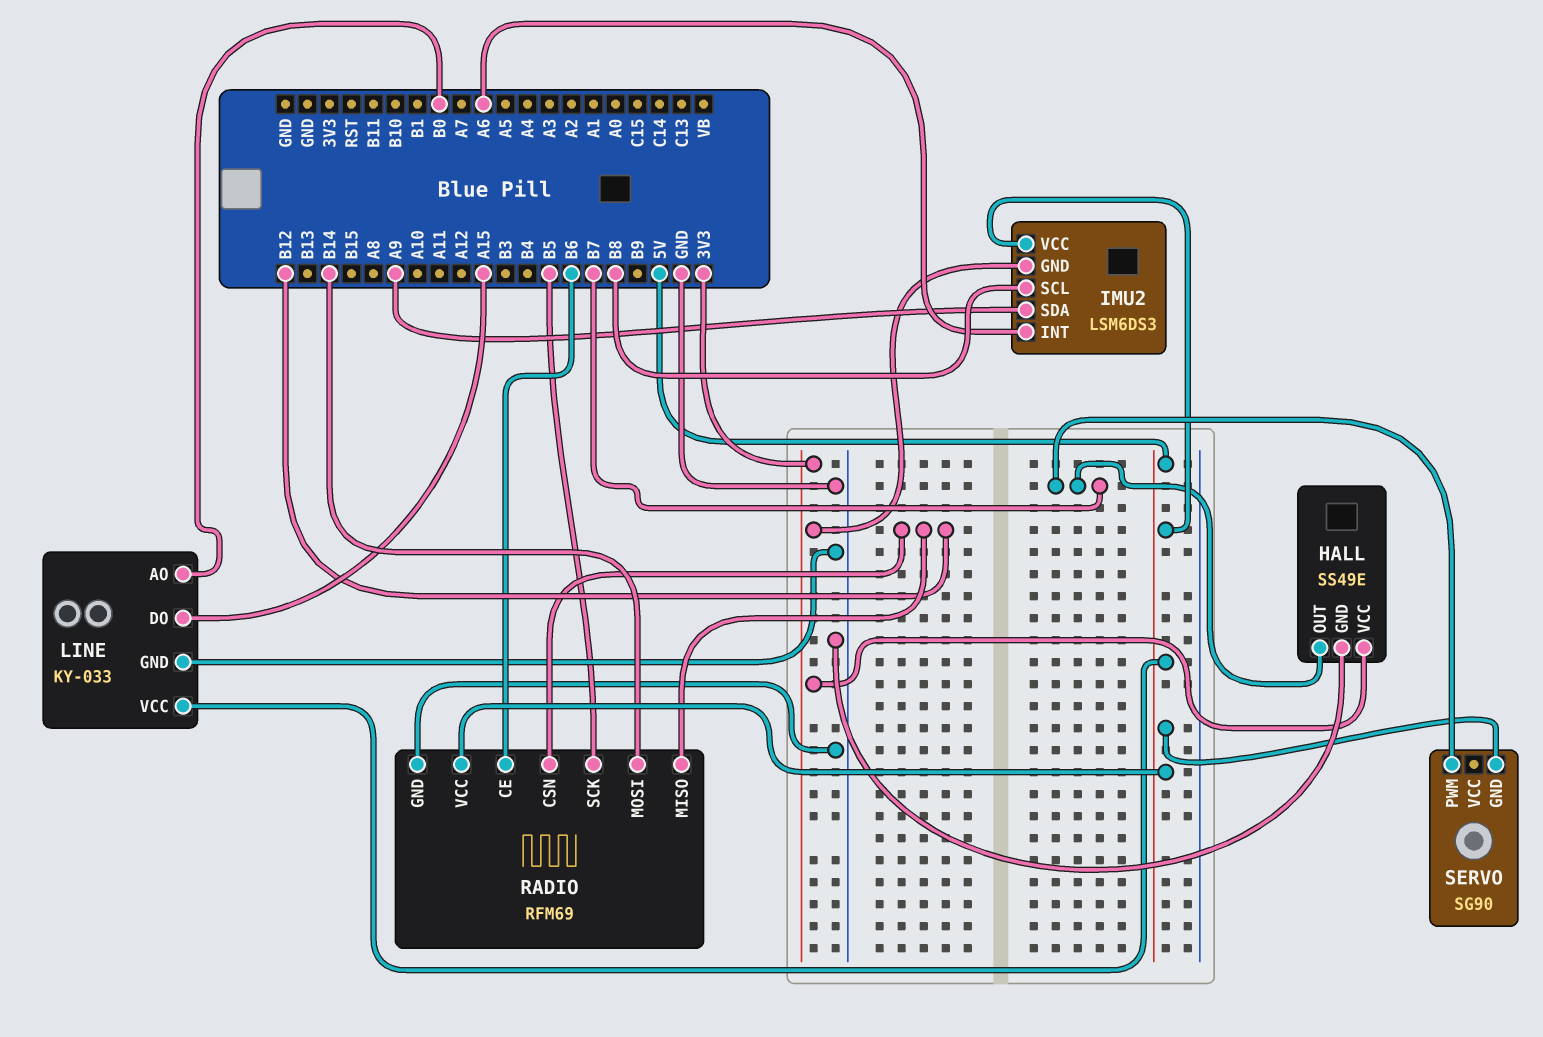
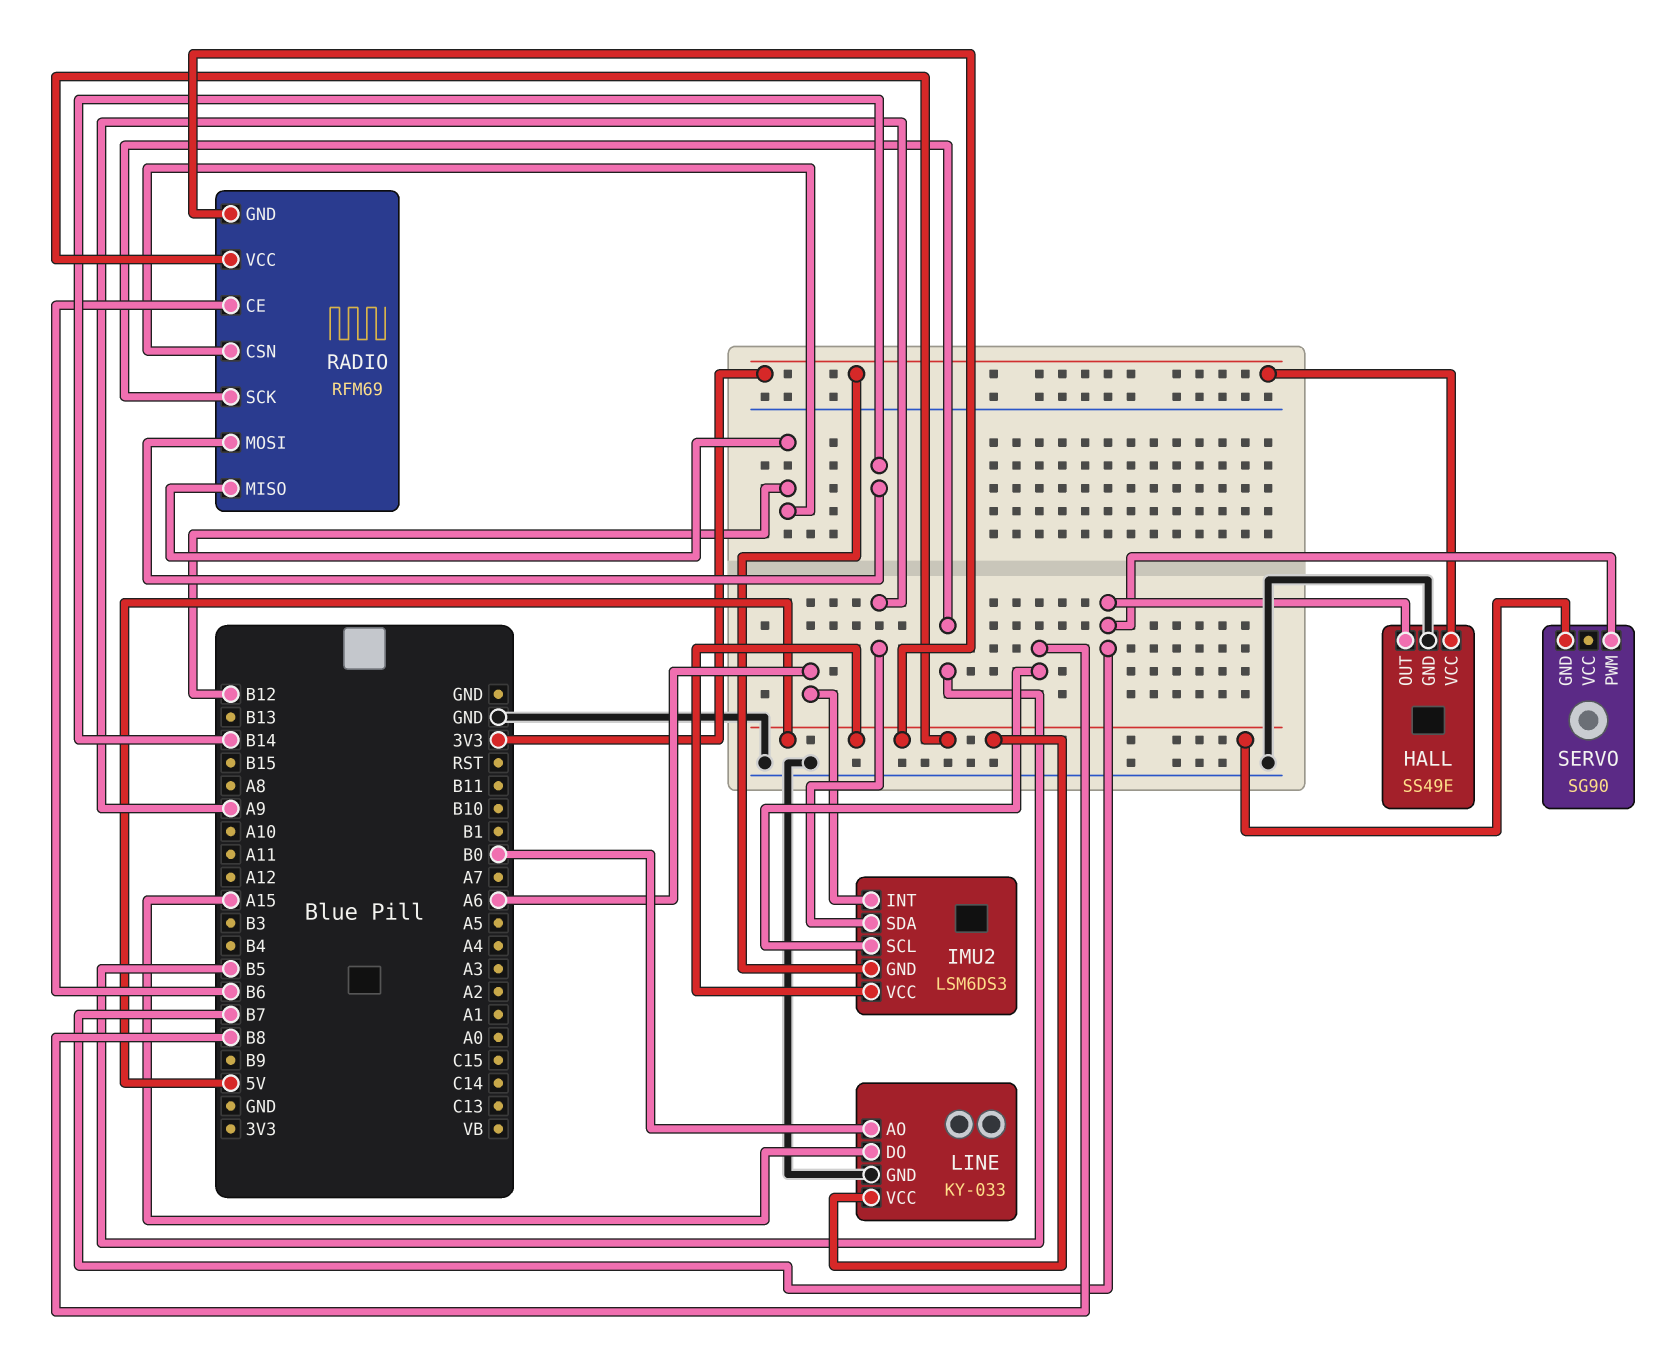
RADIO pin GND: GND -> 5V

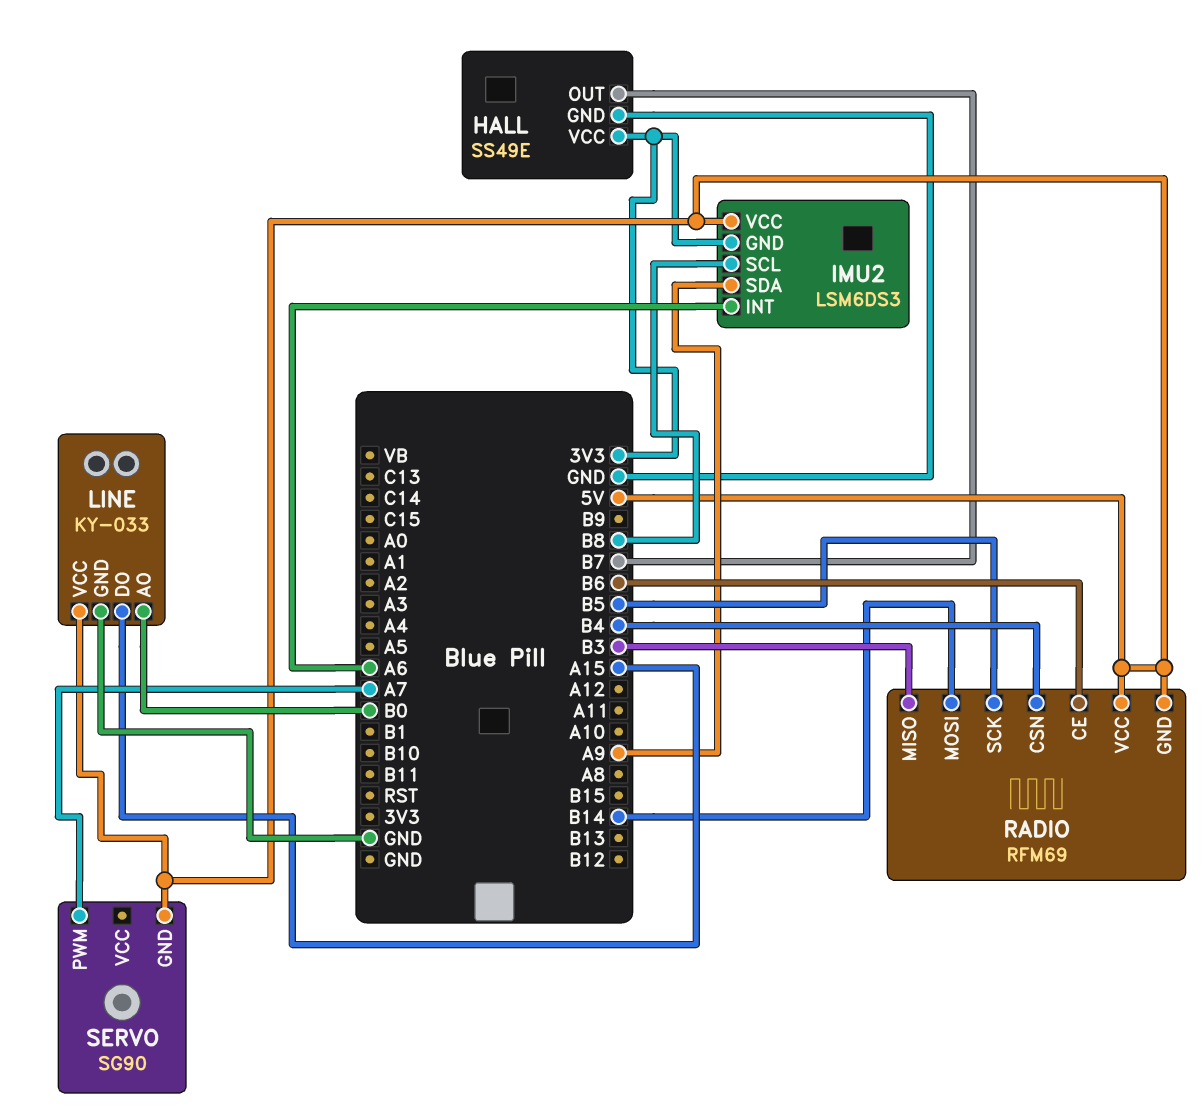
RADIO pin CSN: B12 -> B4
RADIO pin MISO: B12 -> B3
SERVO pin PWM: B7 -> A7

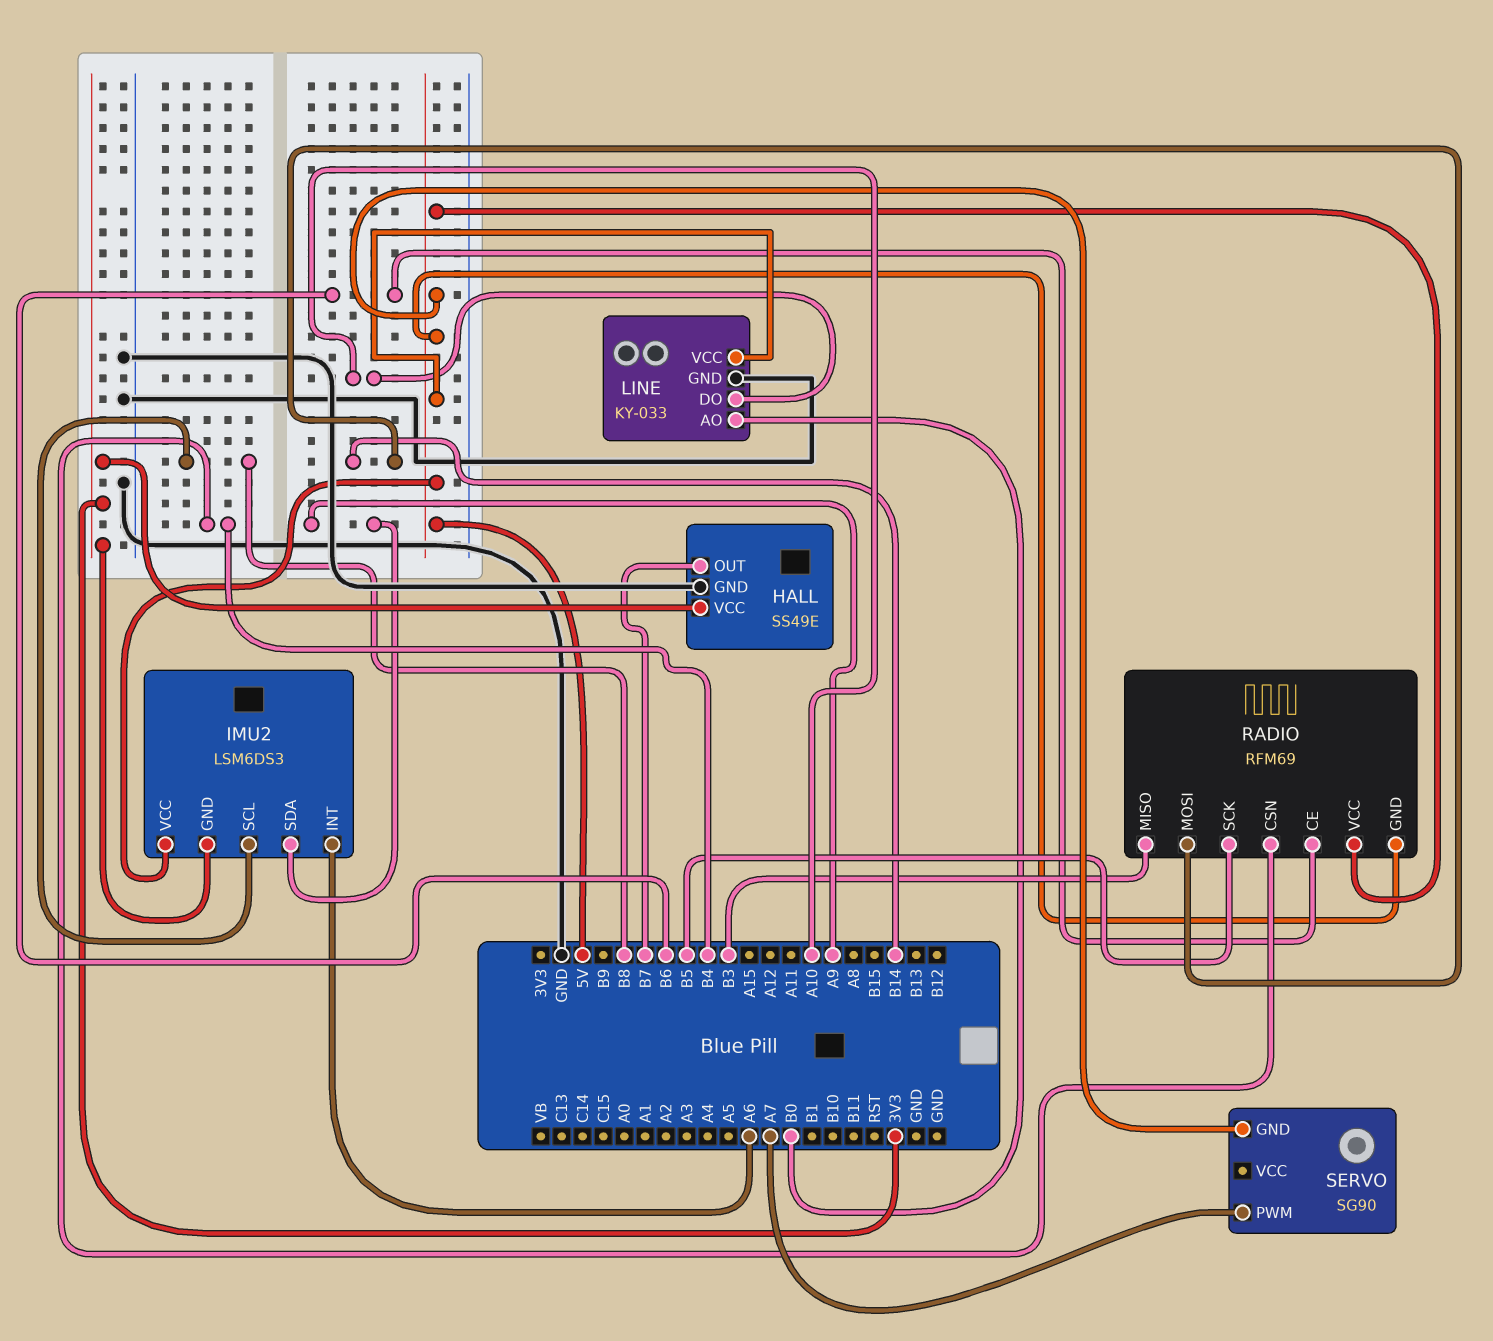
LINE pin DO: A15 -> A10

